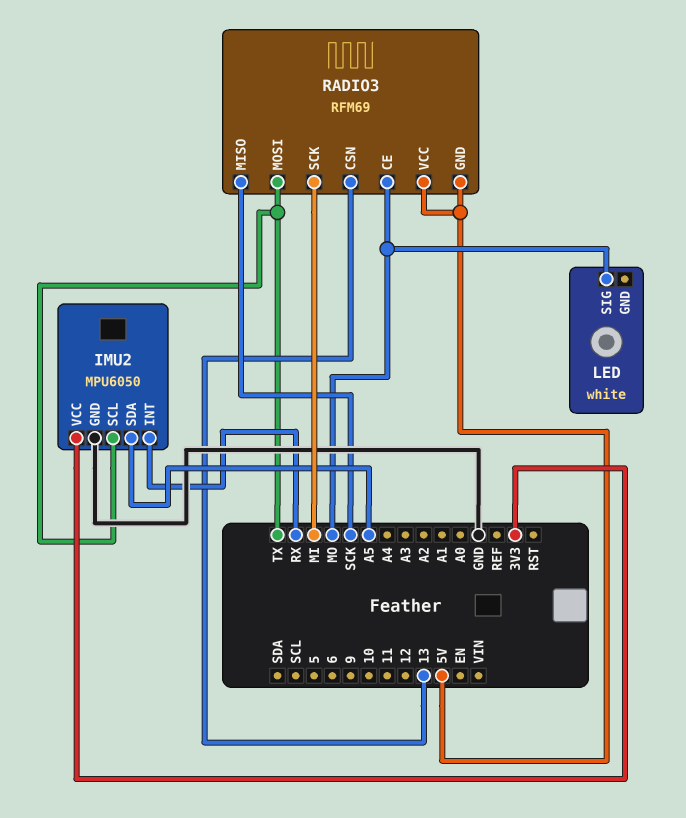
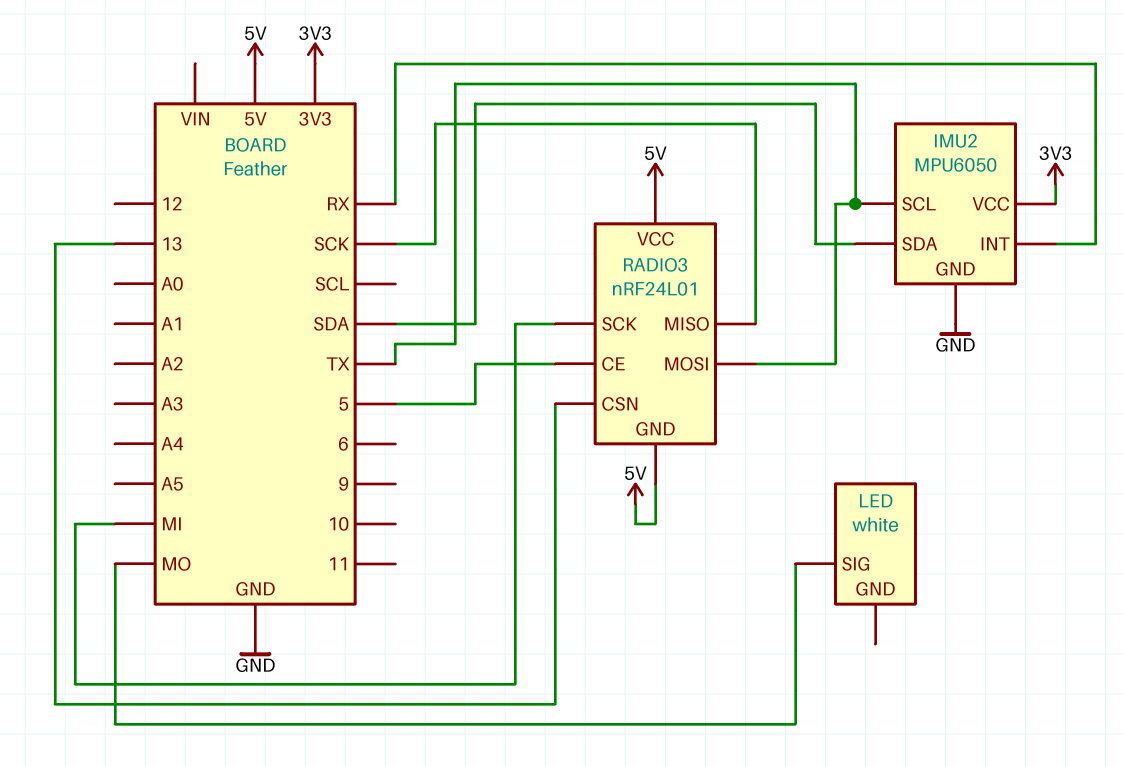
IMU2 pin SDA: A5 -> SDA
RADIO3: RFM69 -> nRF24L01
RADIO3 pin CE: MO -> 5

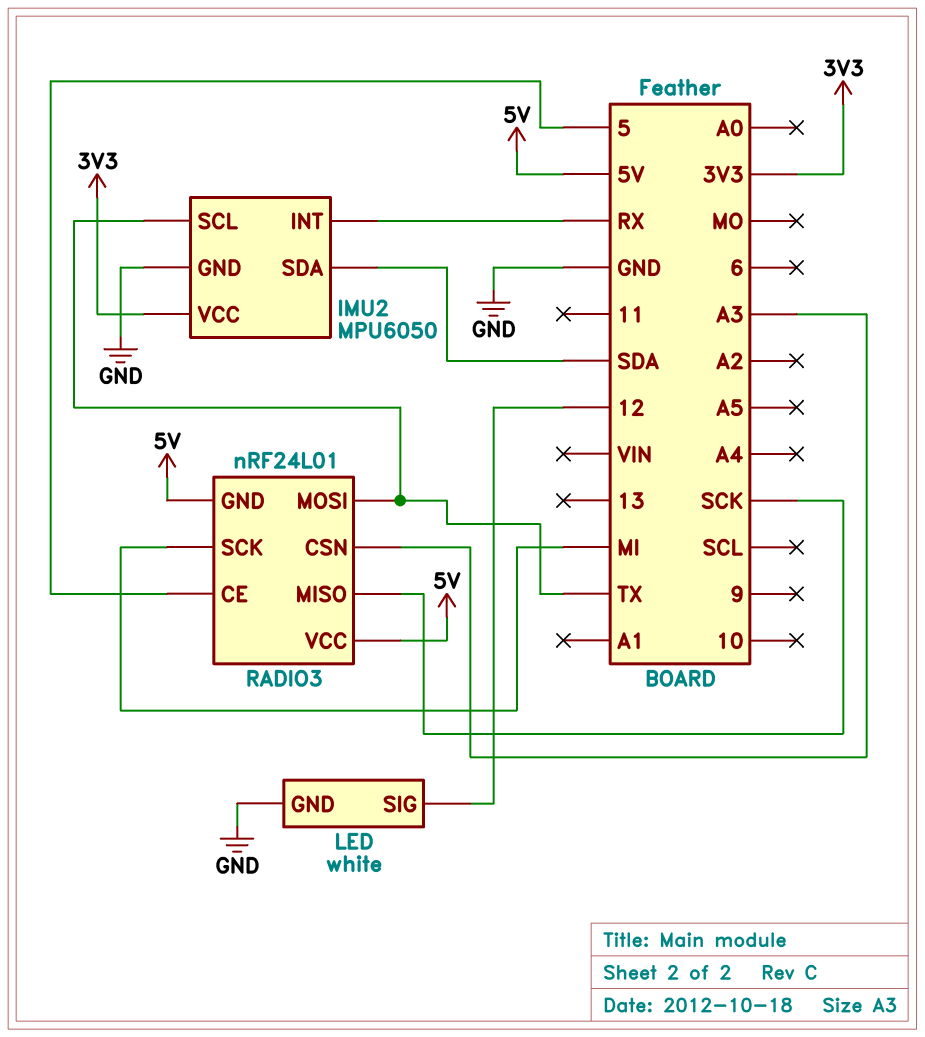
LED pin GND: none -> GND
LED pin SIG: MO -> 12
RADIO3 pin CSN: 13 -> A3

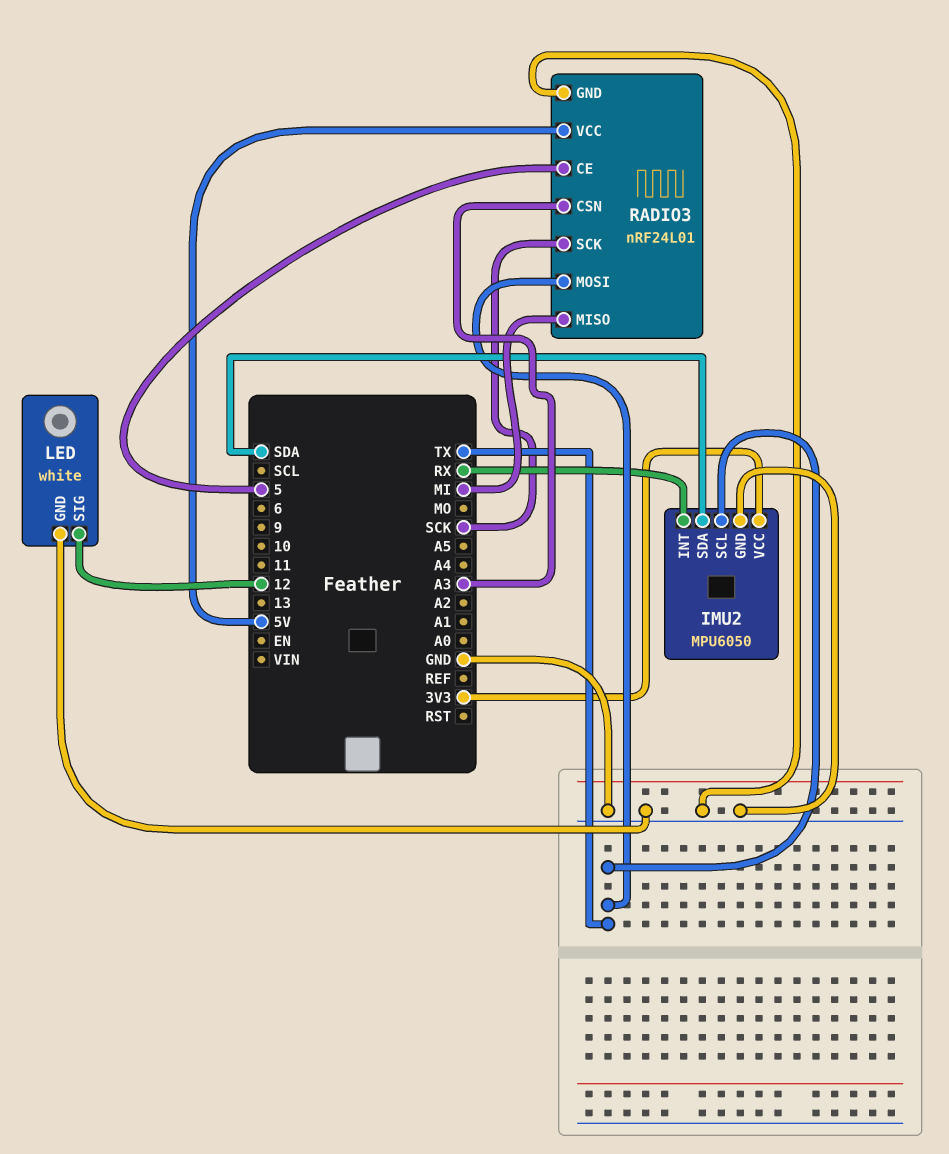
RADIO3 pin GND: 5V -> GND
RADIO3 pin MISO: SCK -> MI
RADIO3 pin SCK: MI -> SCK

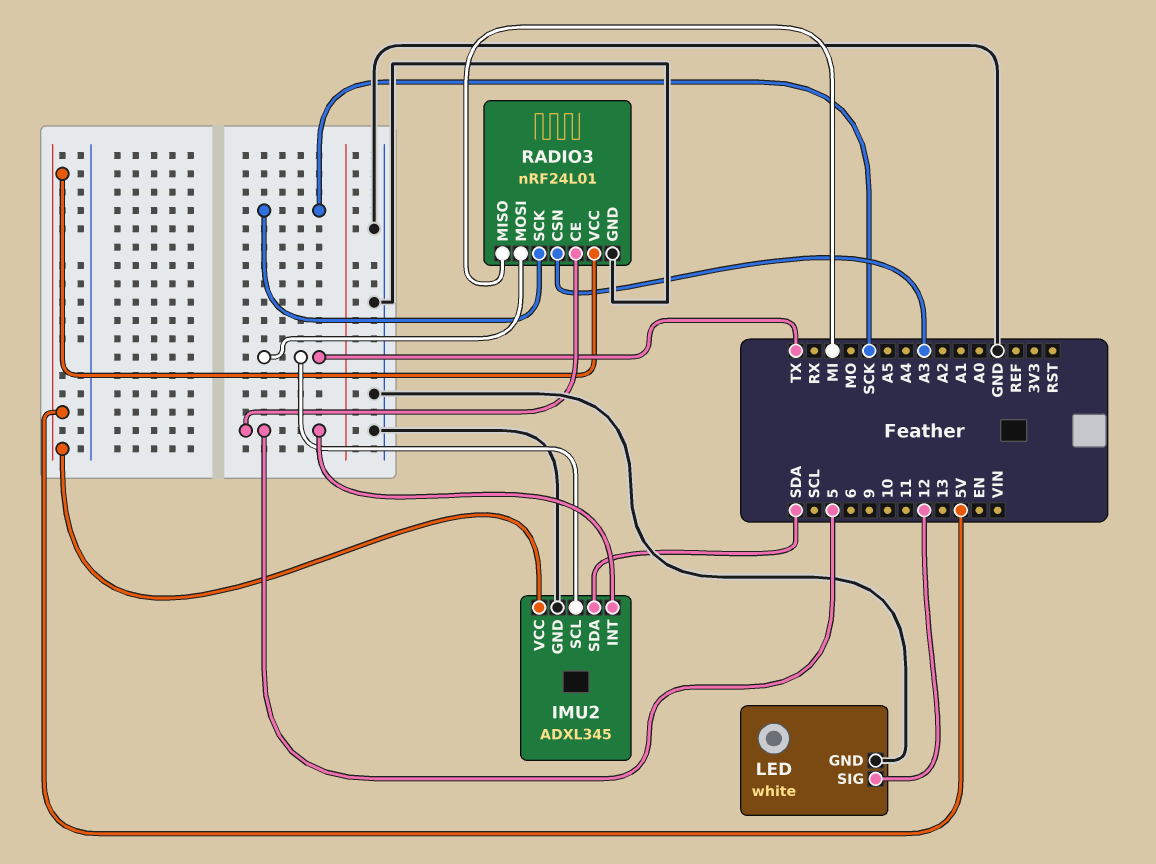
IMU2: MPU6050 -> ADXL345
IMU2 pin INT: RX -> 5
IMU2 pin VCC: 3V3 -> 5V

